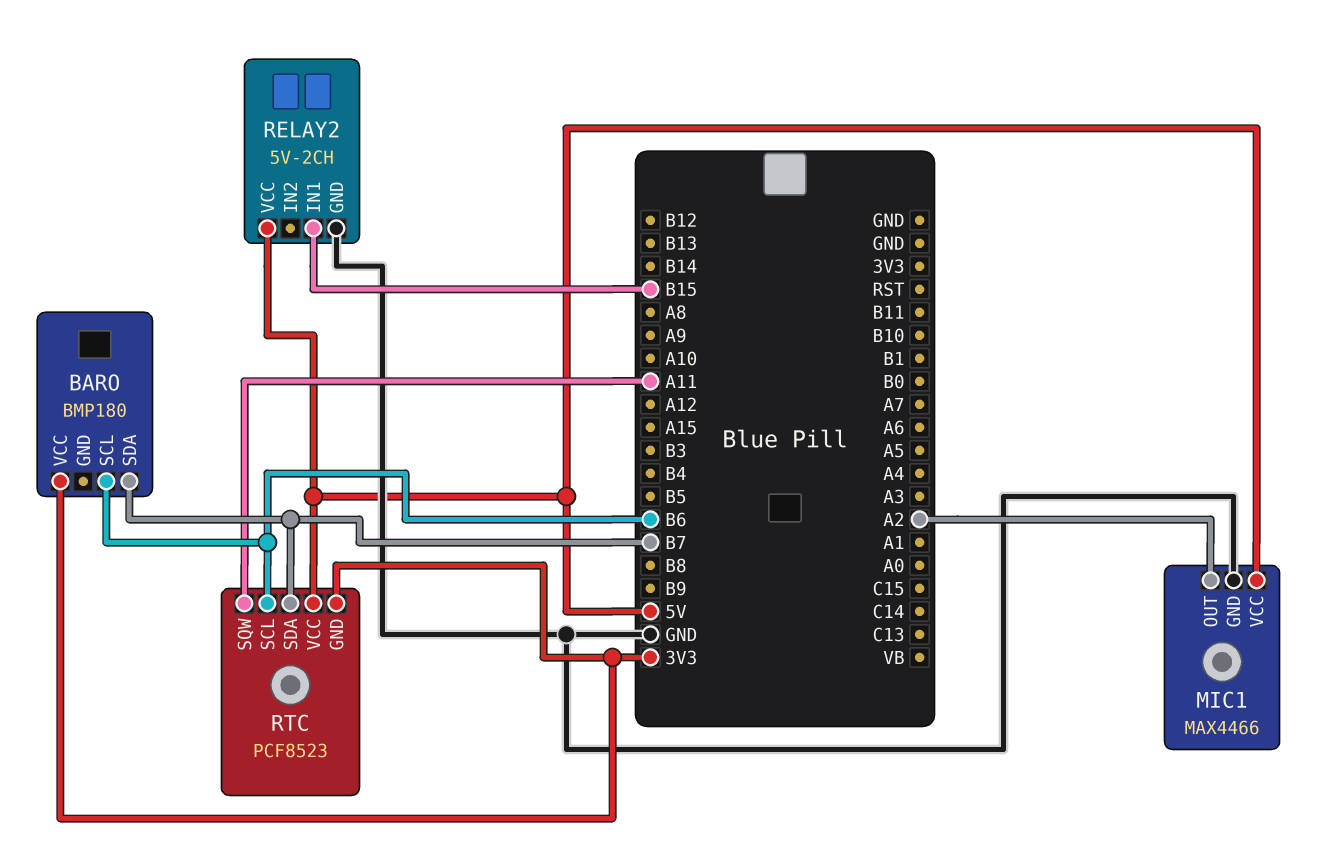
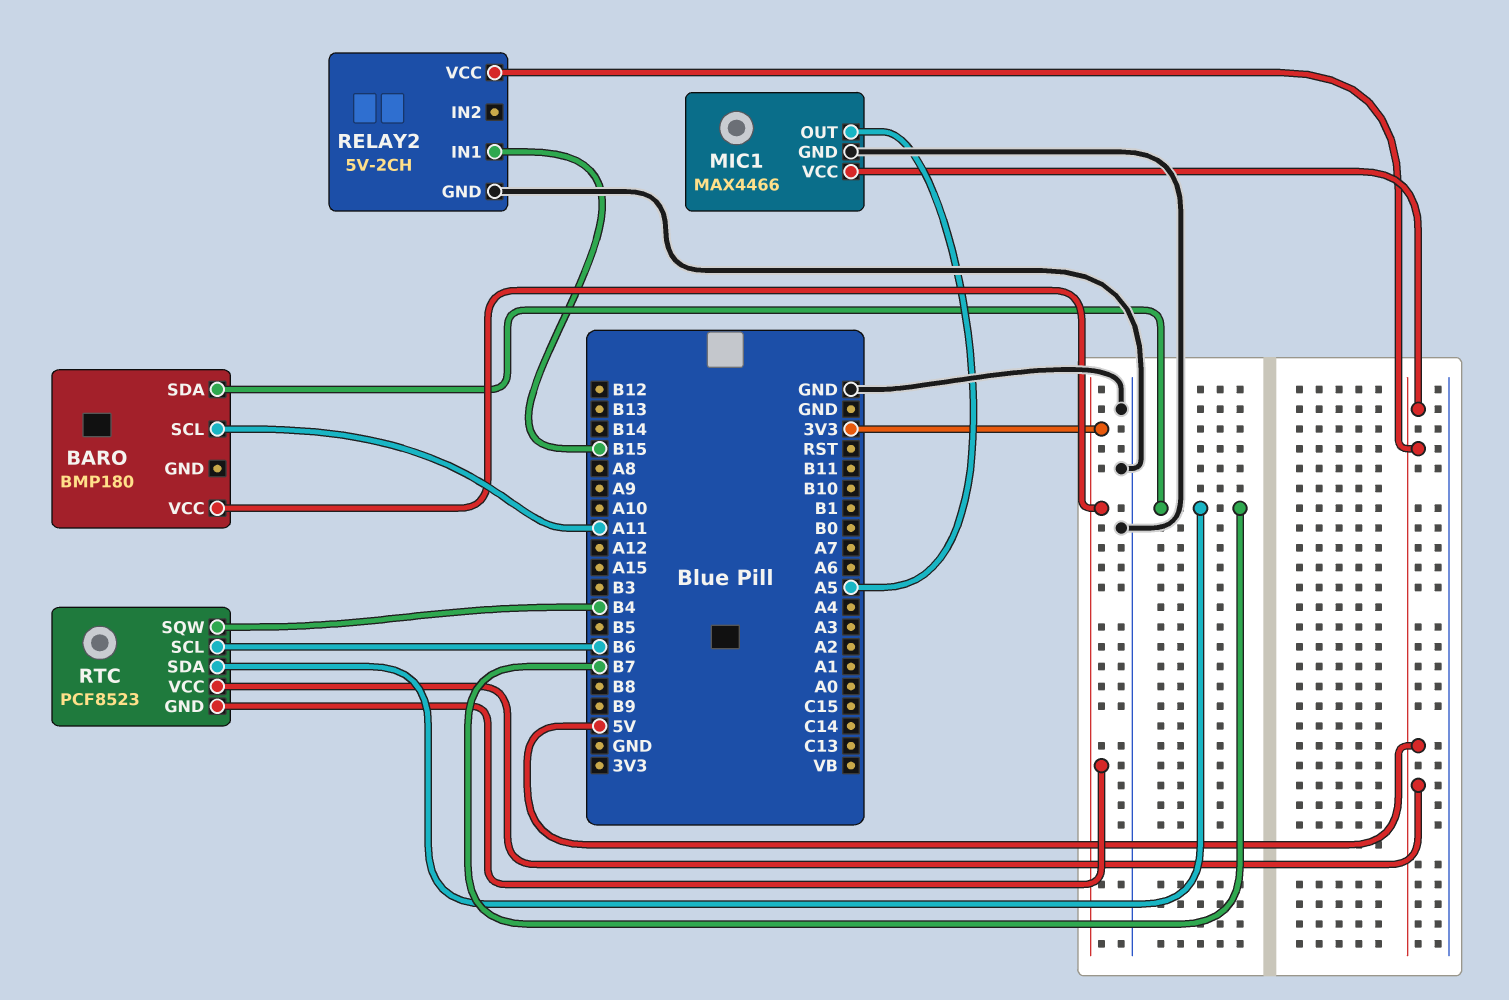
BARO pin SCL: B6 -> A11
MIC1 pin OUT: A2 -> A5
RTC pin SQW: A11 -> B4

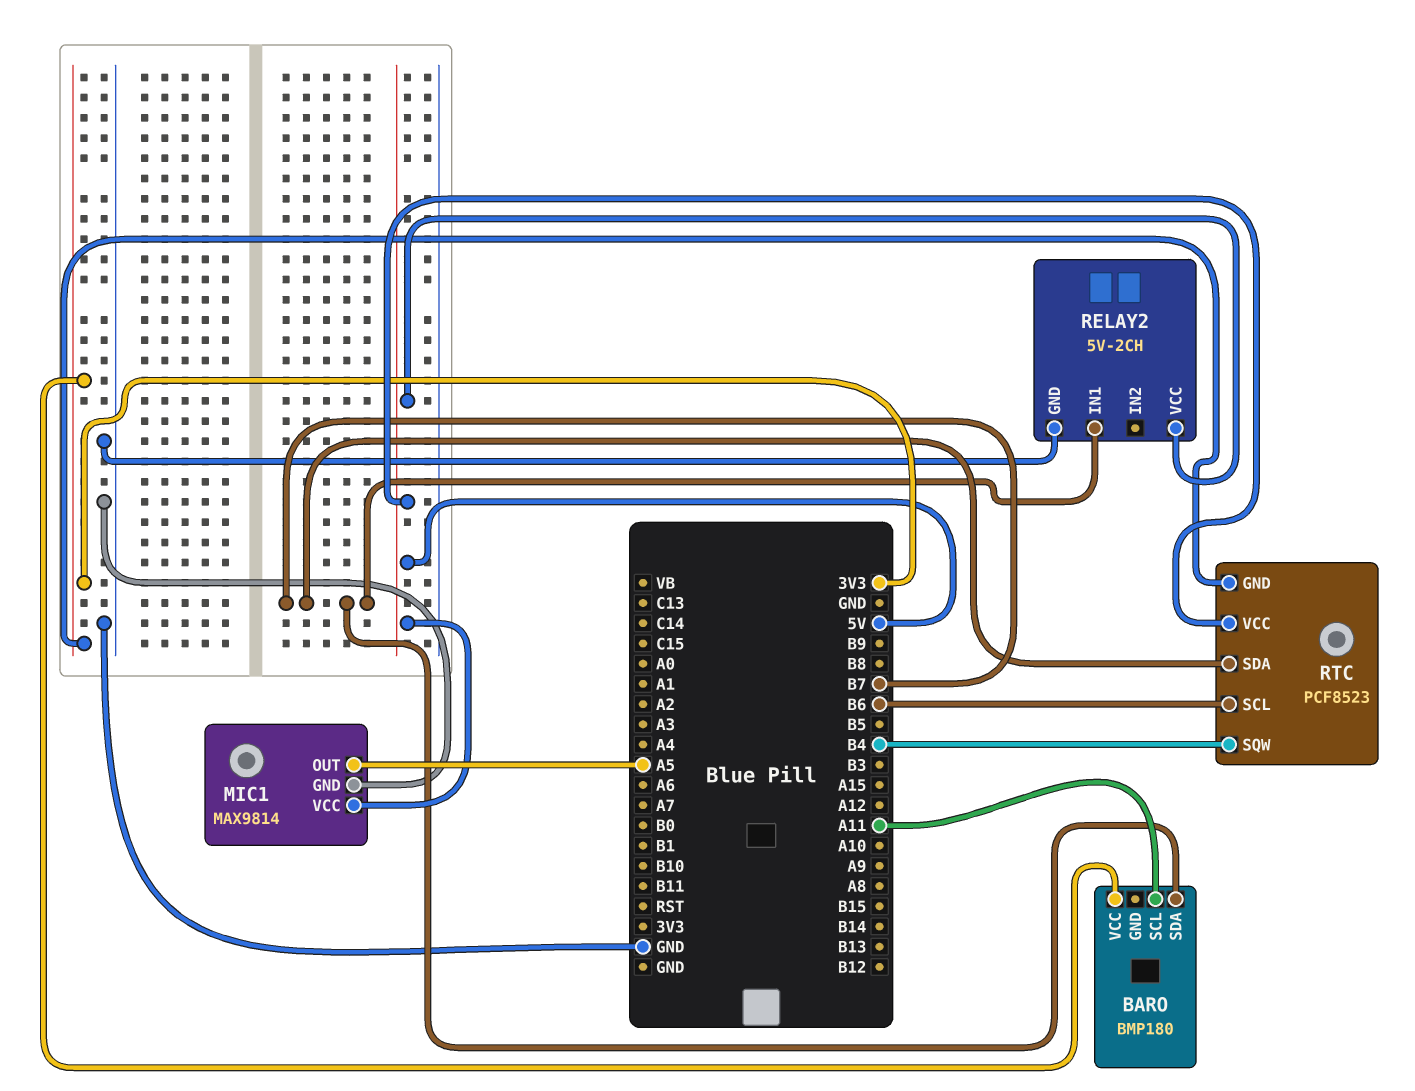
MIC1: MAX4466 -> MAX9814
RELAY2 pin IN1: B15 -> B7

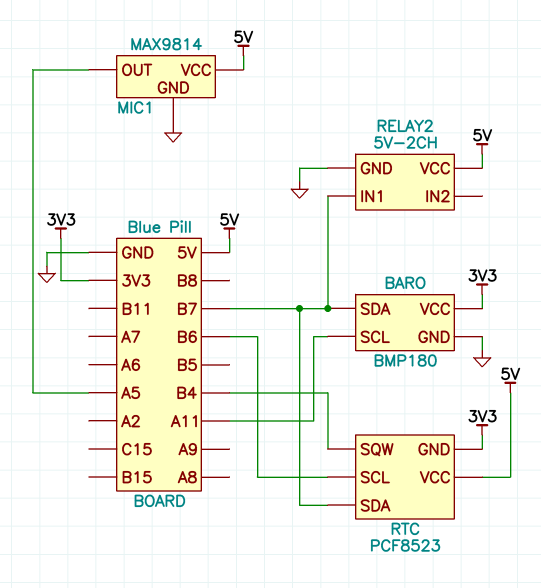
BARO pin GND: none -> GND

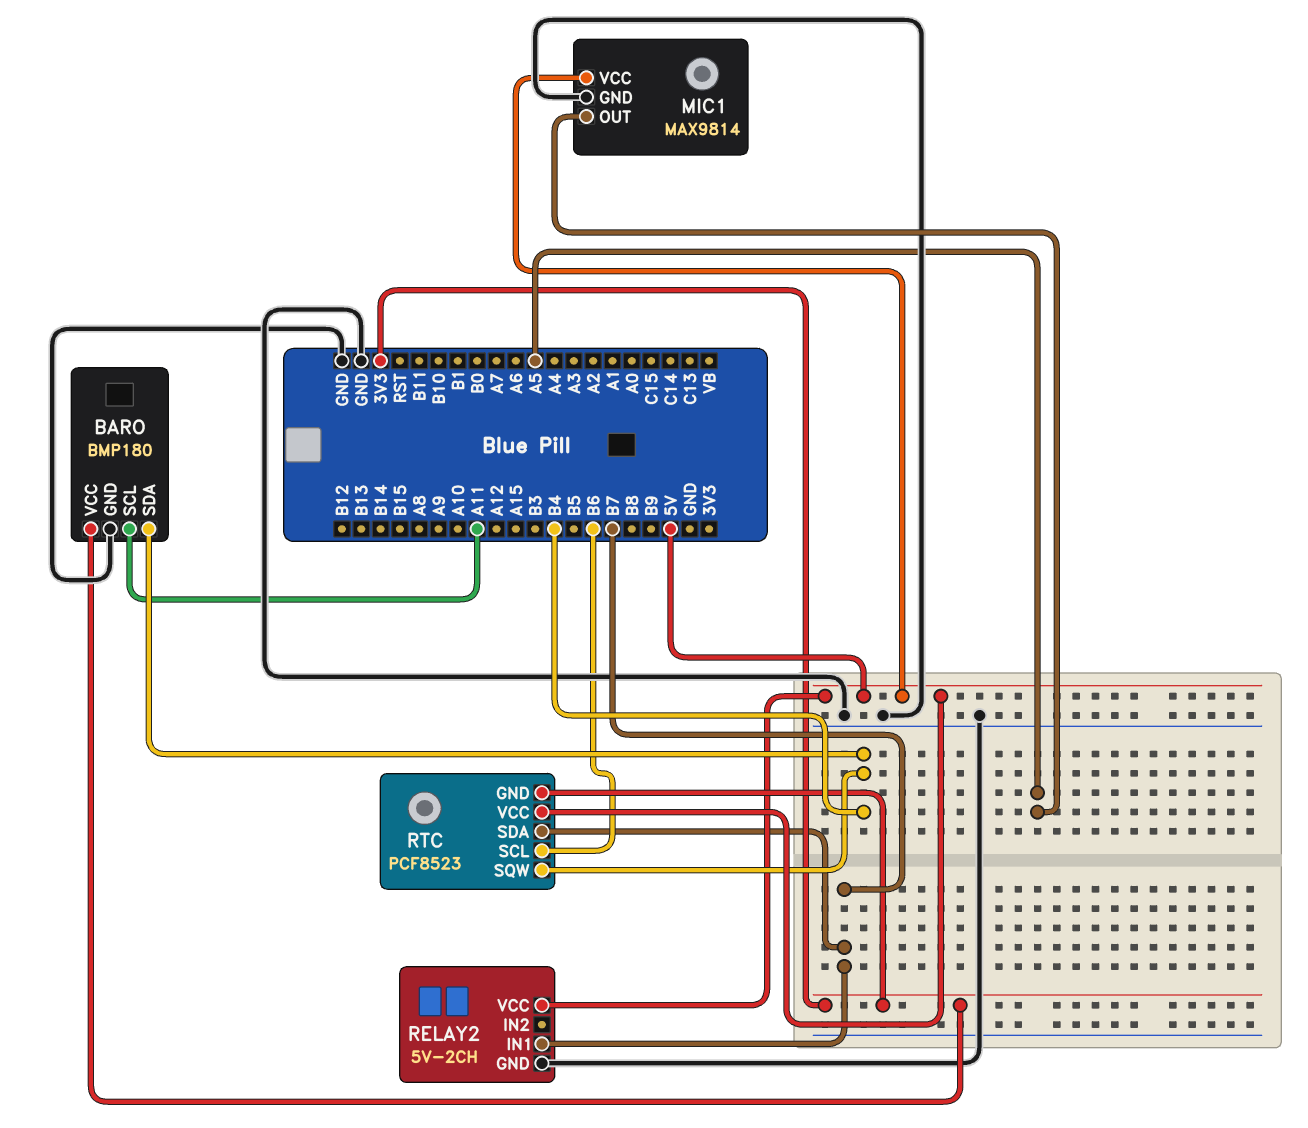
BARO pin SDA: B7 -> B4

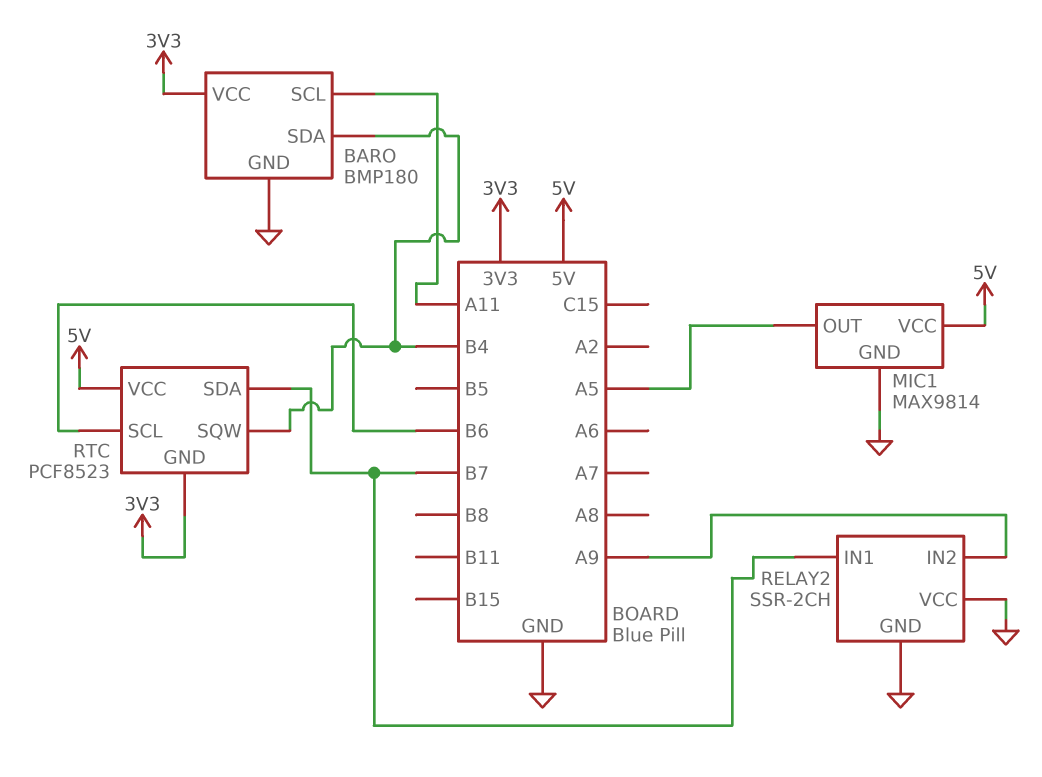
RELAY2: 5V-2CH -> SSR-2CH
RELAY2 pin IN2: none -> A9
RELAY2 pin VCC: 5V -> GND

